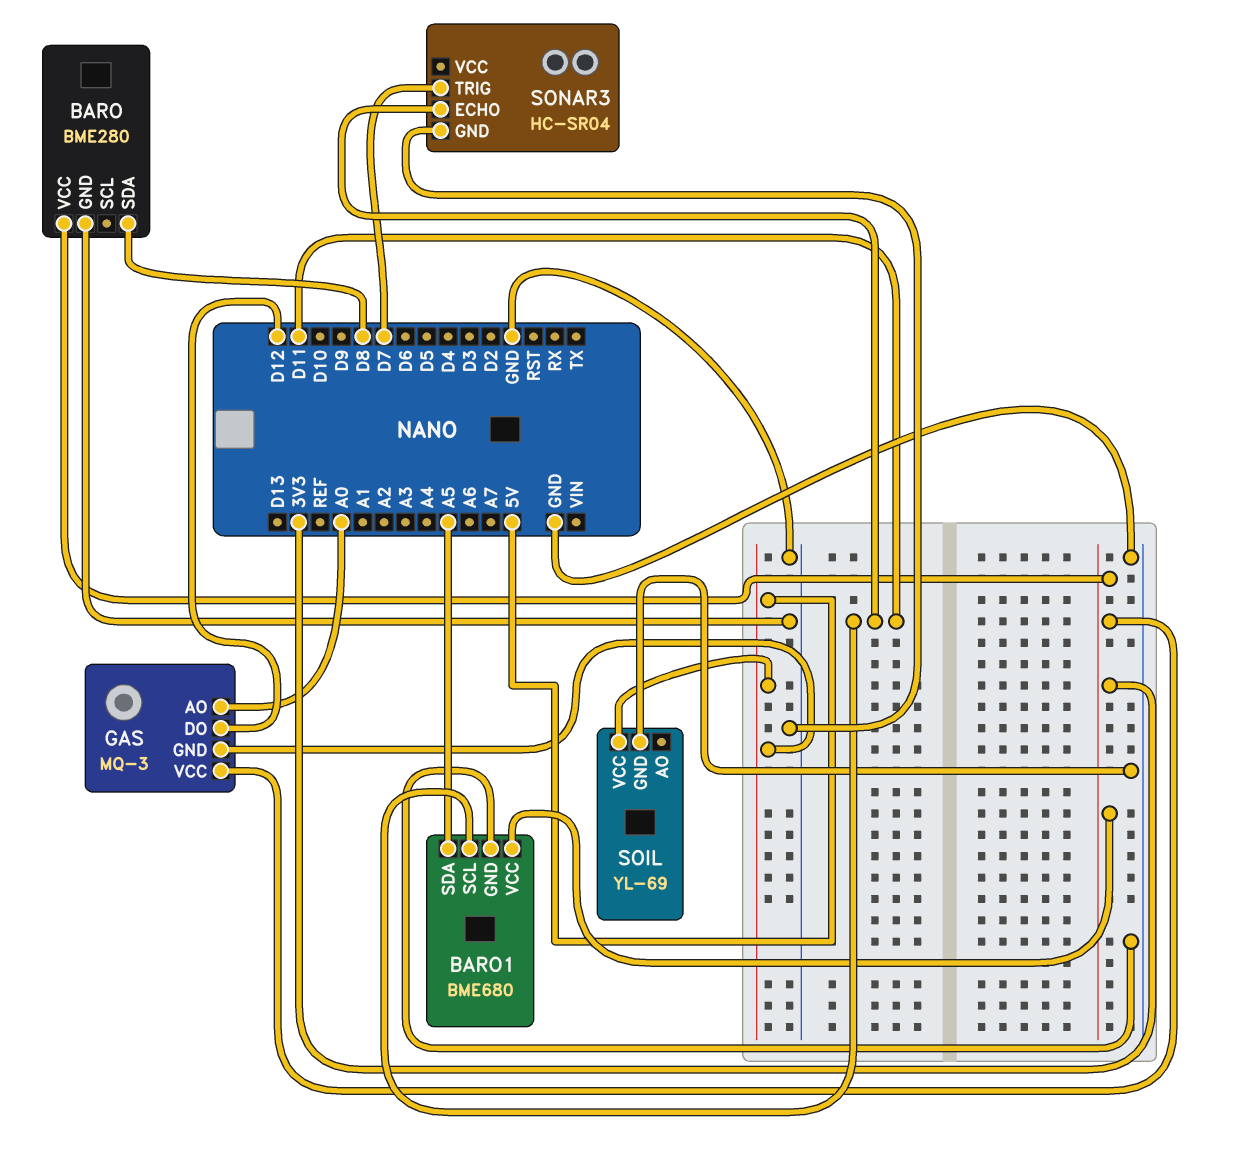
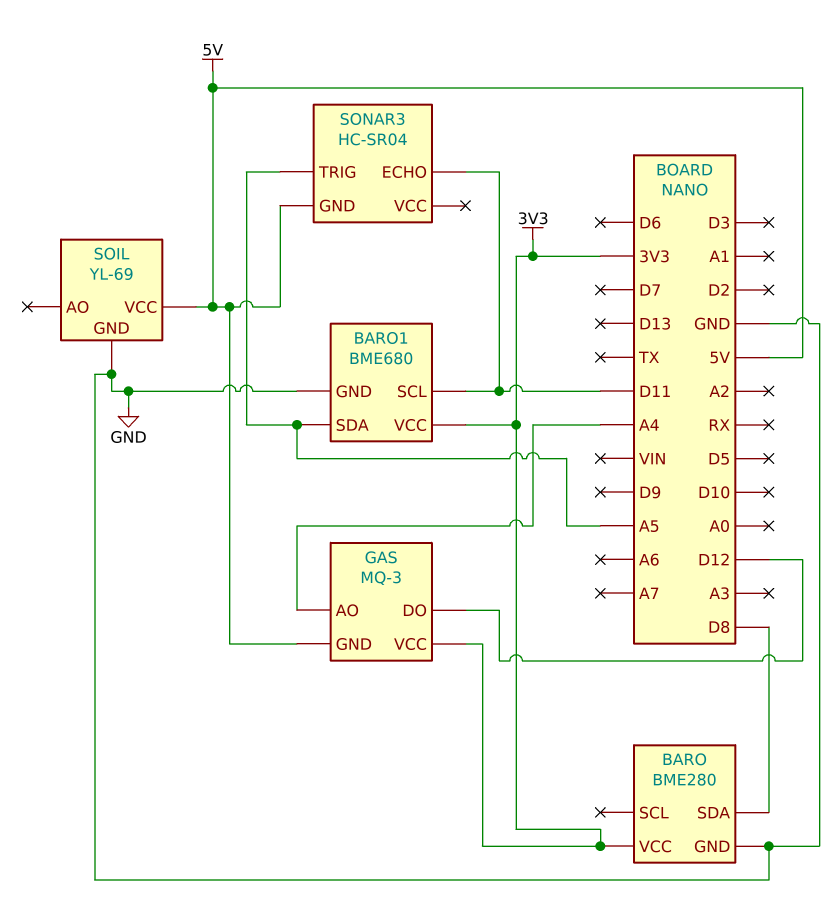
GAS pin AO: A0 -> A4
SONAR3 pin GND: GND -> 5V
SONAR3 pin TRIG: D7 -> A5

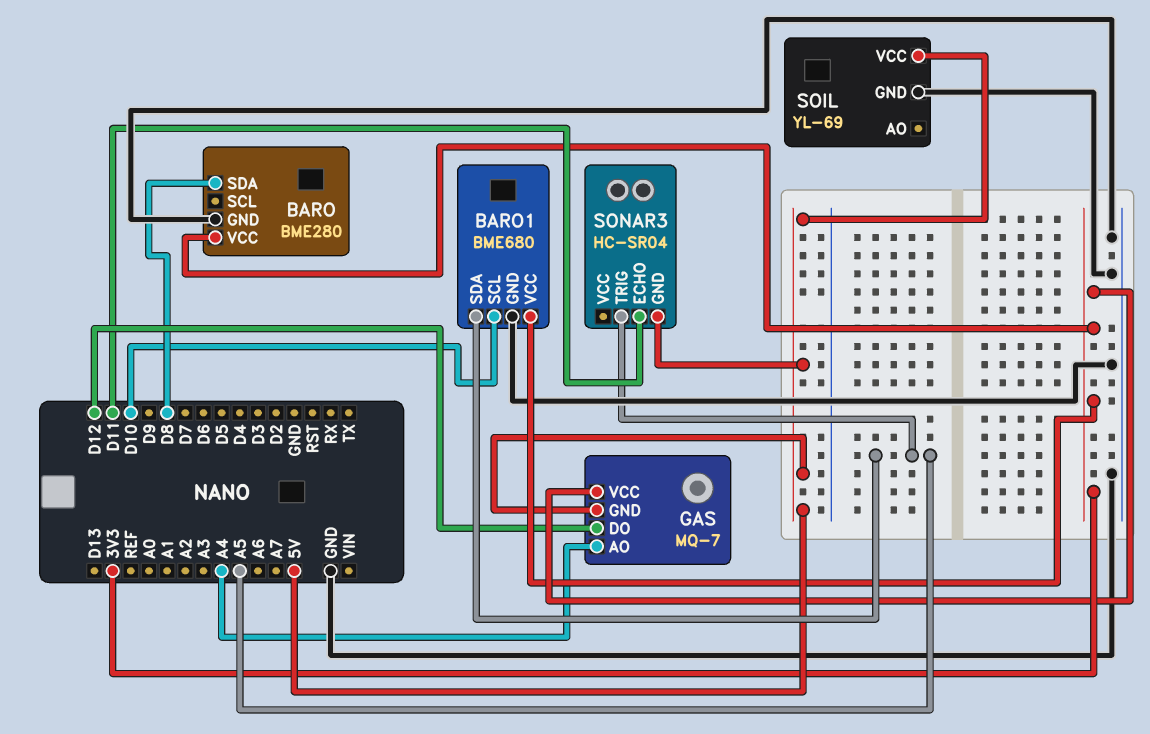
BARO1 pin SCL: D11 -> D10
GAS: MQ-3 -> MQ-7

